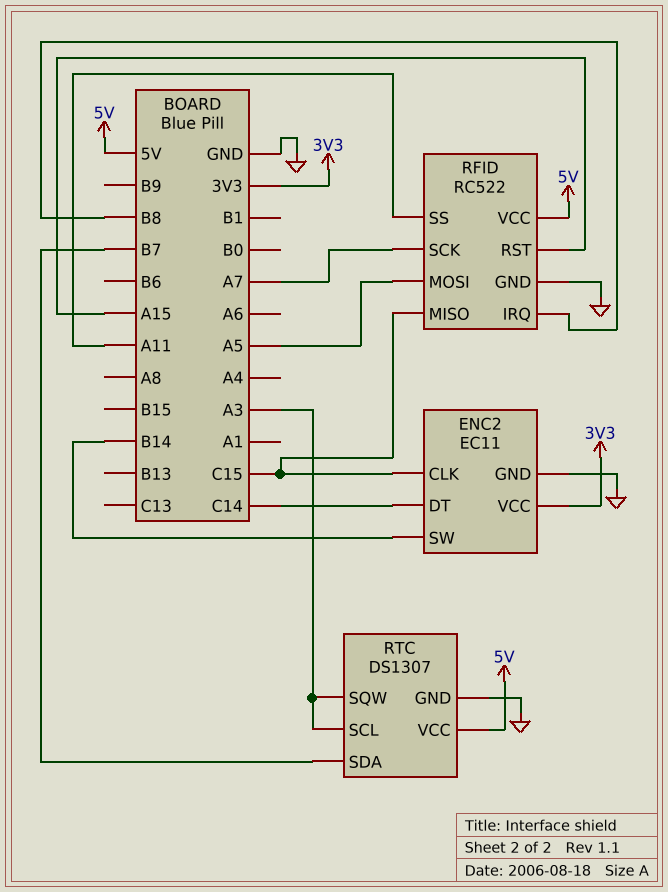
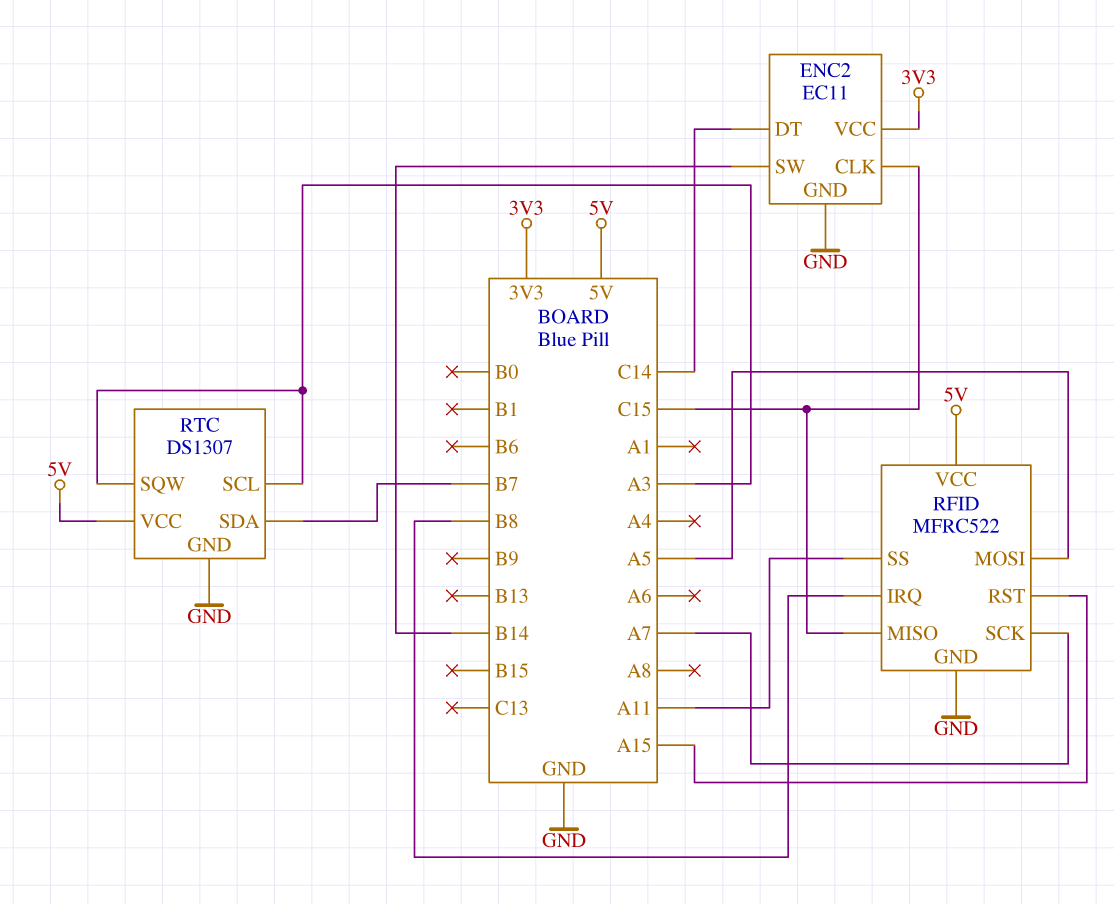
RFID: RC522 -> MFRC522

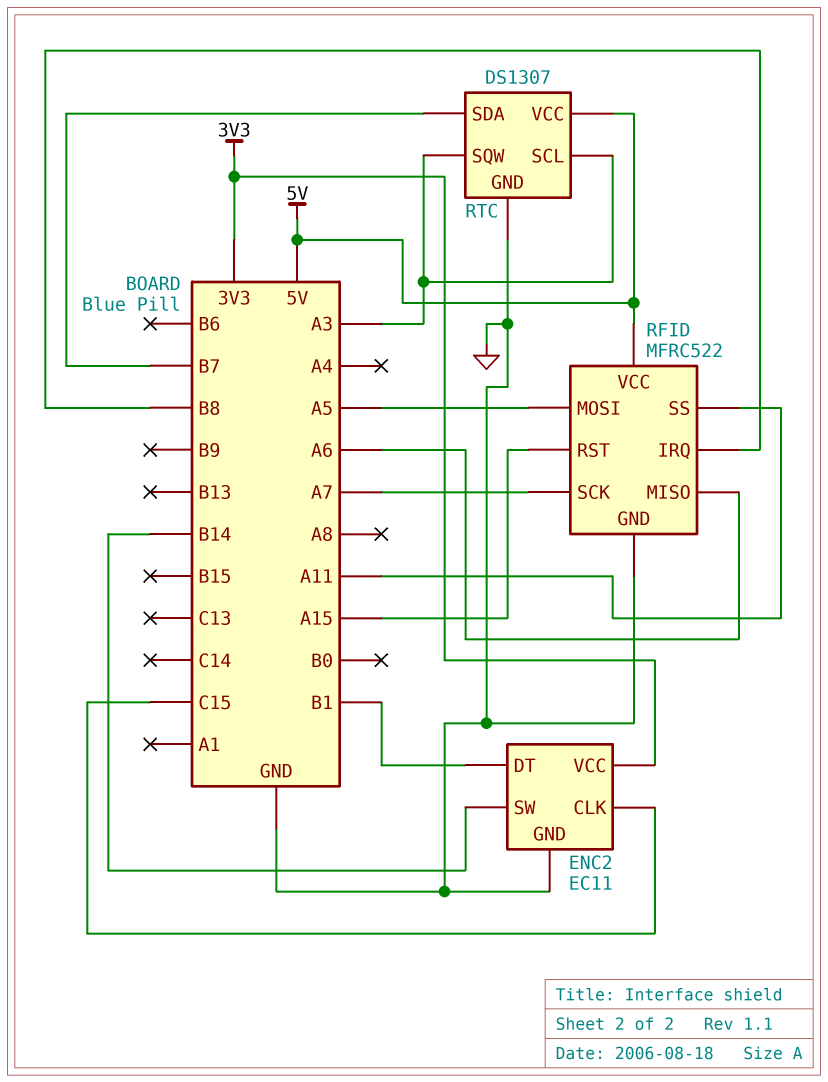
ENC2 pin DT: C14 -> B1
RFID pin MISO: C15 -> A6

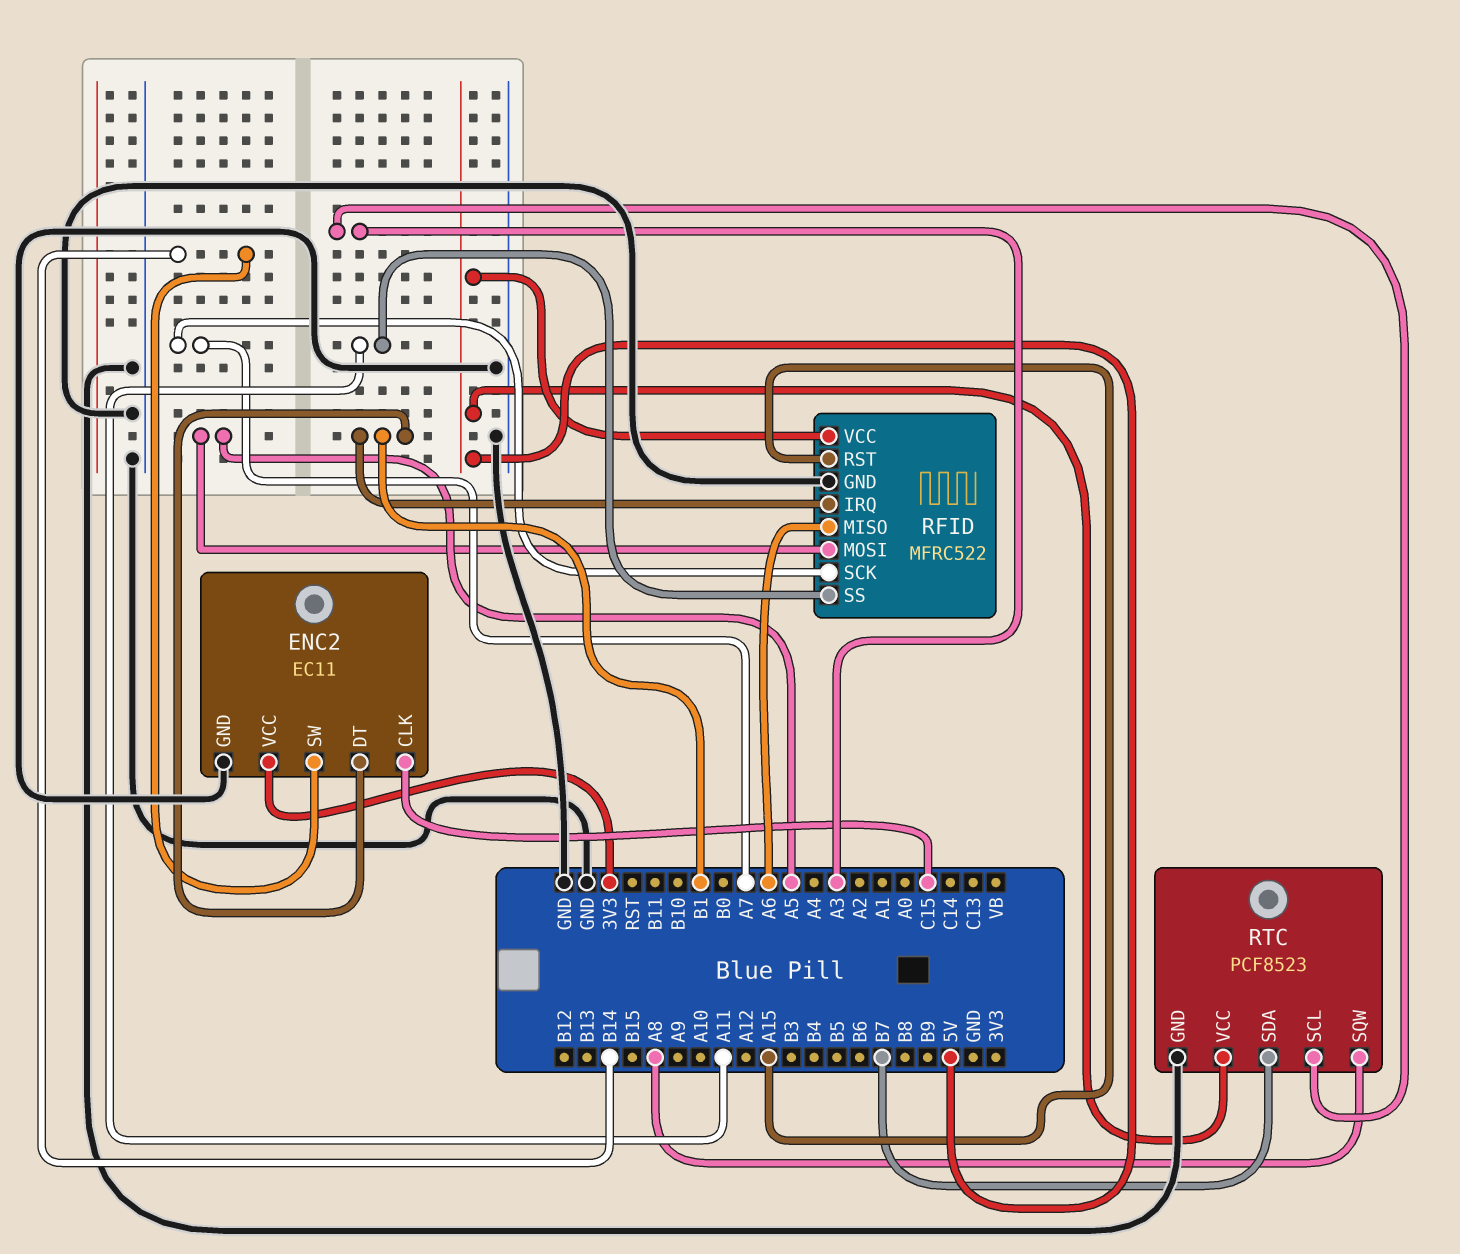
RFID pin IRQ: B8 -> B1
RTC: DS1307 -> PCF8523
RTC pin SQW: A3 -> A8

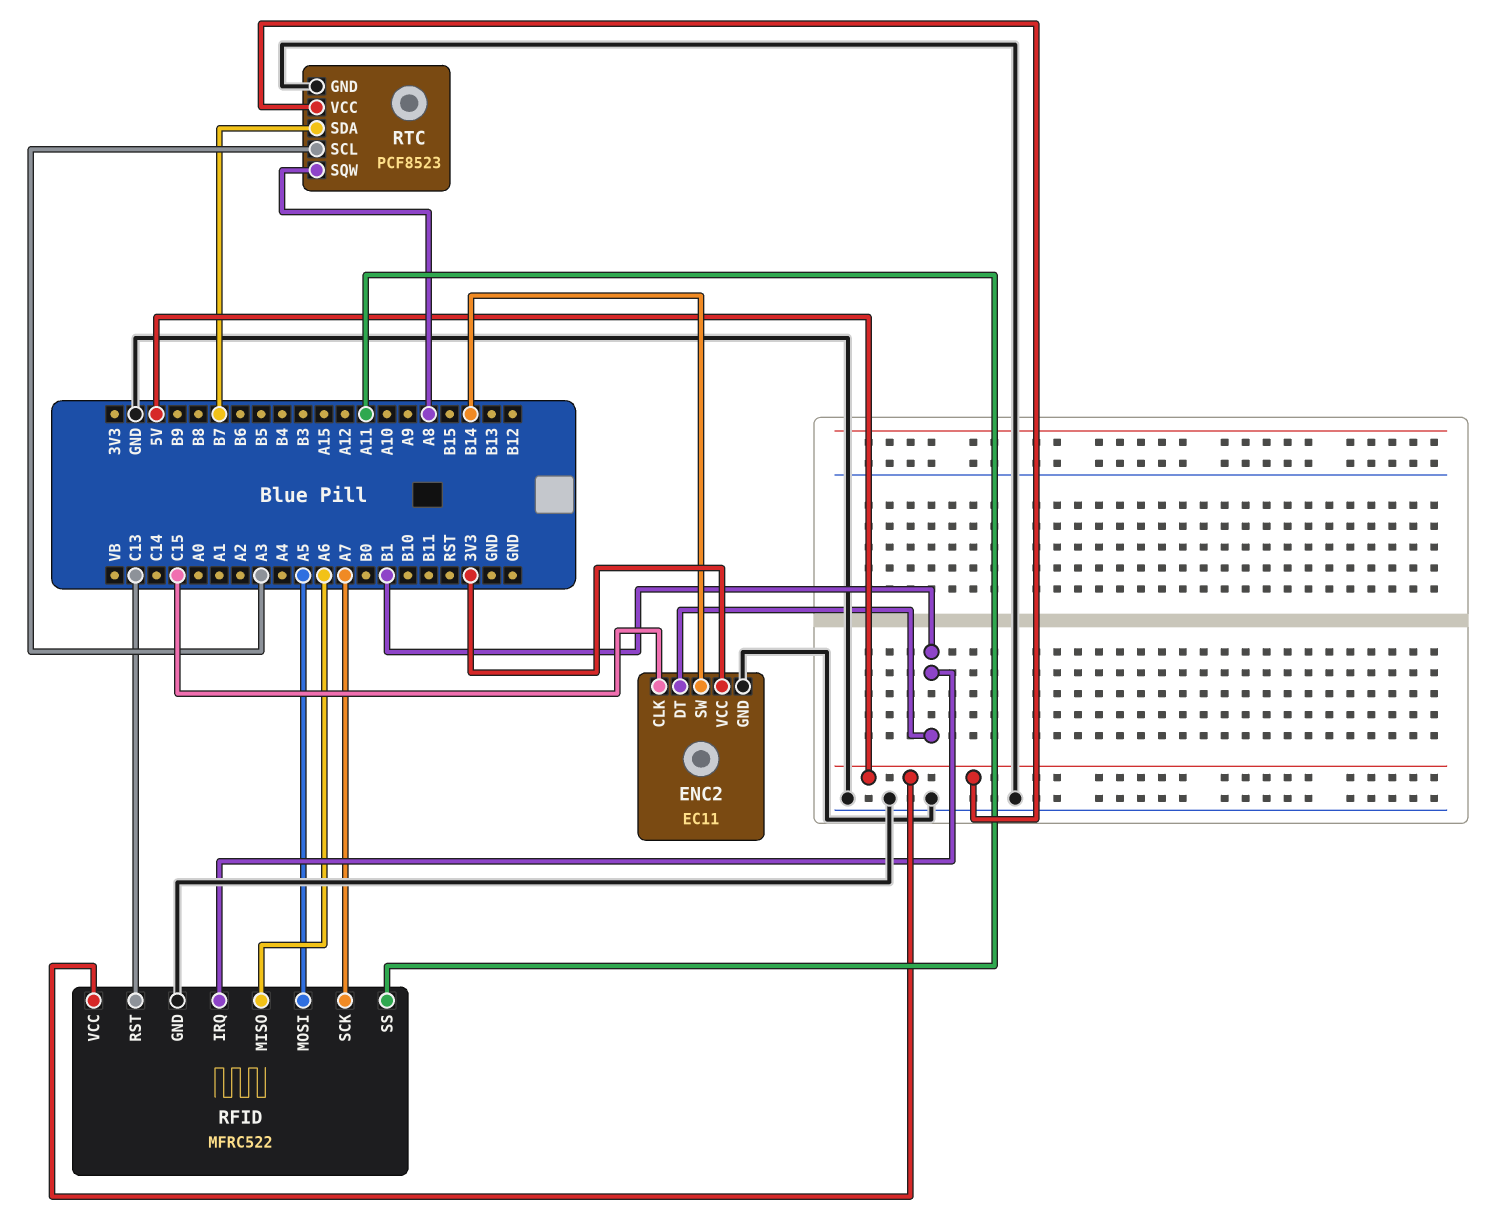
RFID pin RST: A15 -> C13

